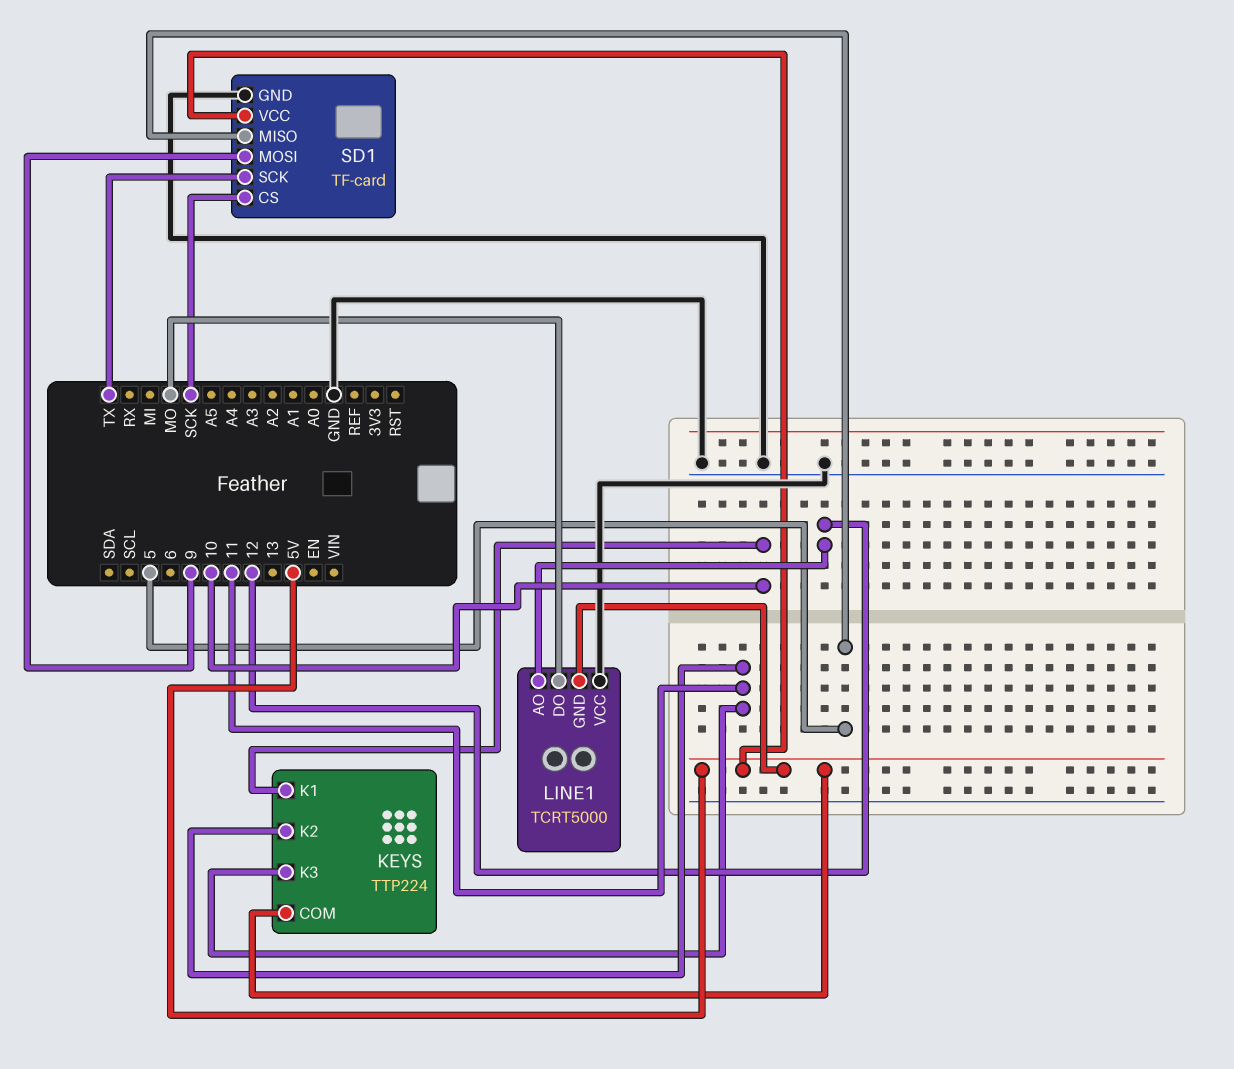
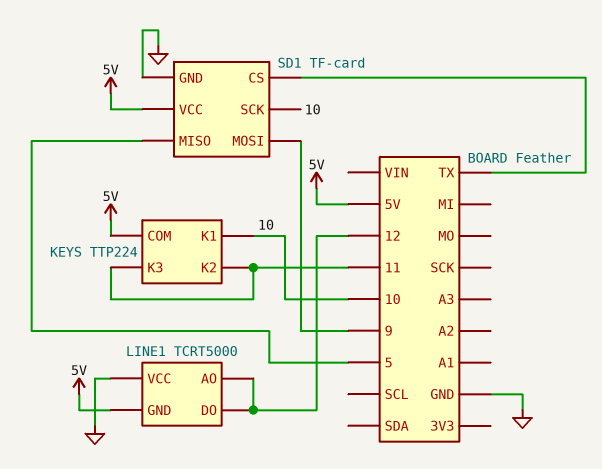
LINE1 pin DO: MO -> 12
SD1 pin CS: SCK -> TX
SD1 pin SCK: TX -> 10

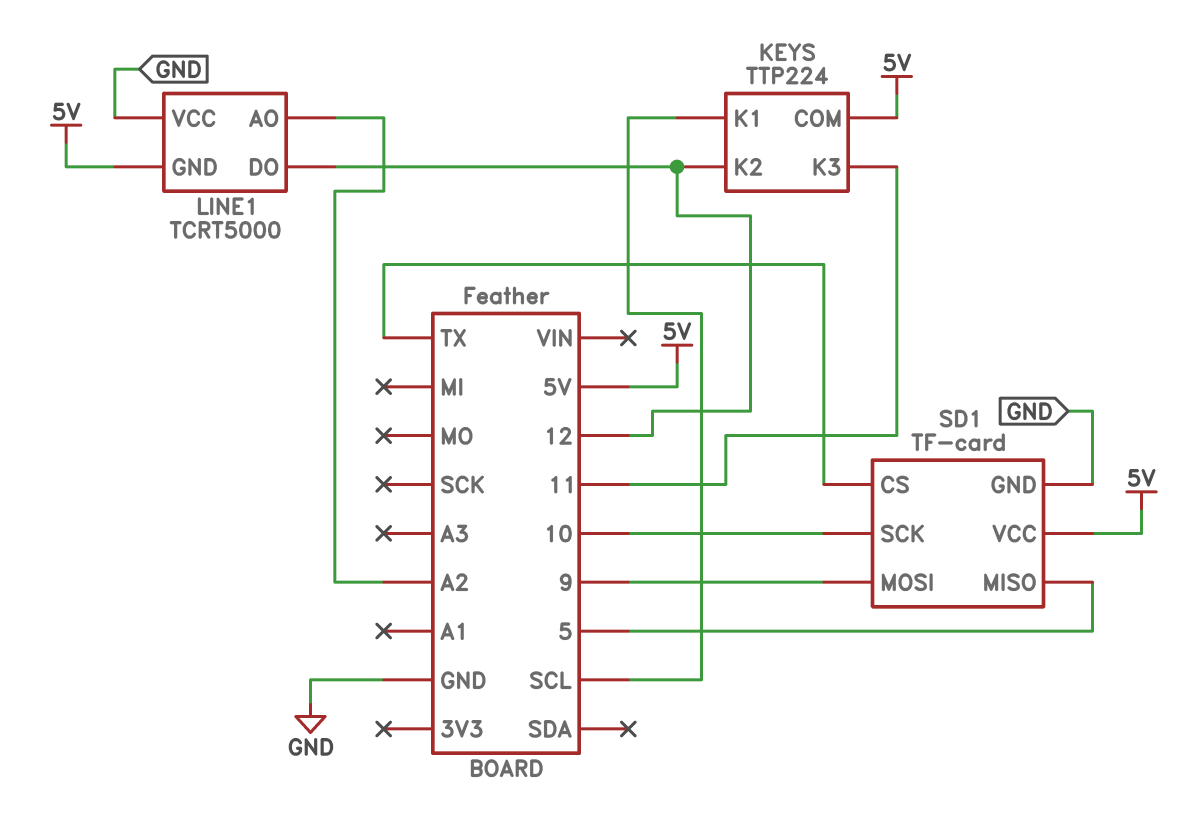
KEYS pin K1: 10 -> SCL
KEYS pin K2: 11 -> 12
LINE1 pin AO: 12 -> A2

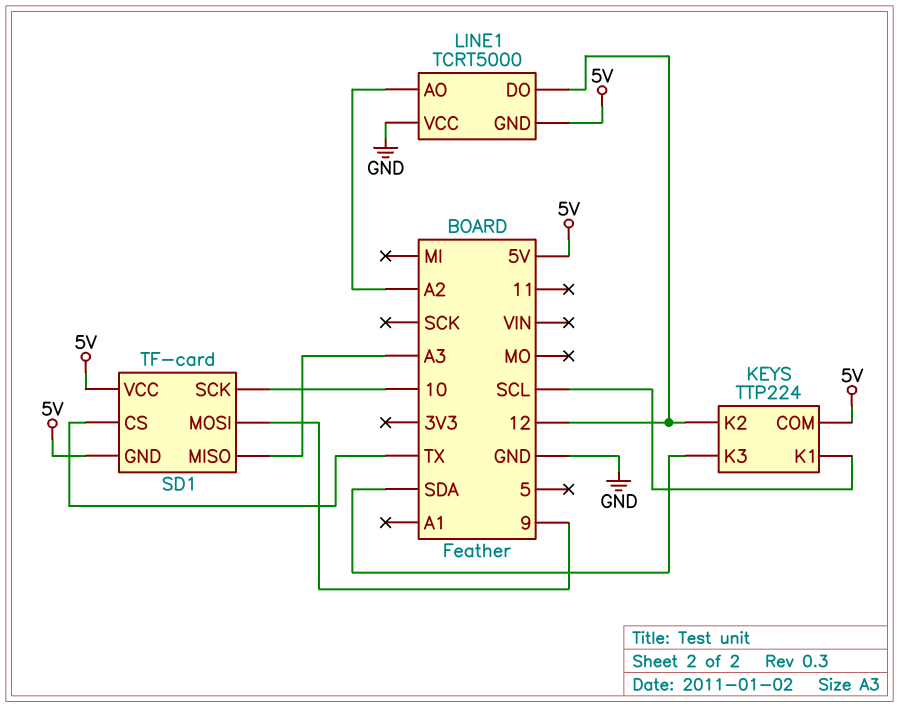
KEYS pin K3: 11 -> SDA
SD1 pin GND: GND -> 5V
SD1 pin MISO: 5 -> A3

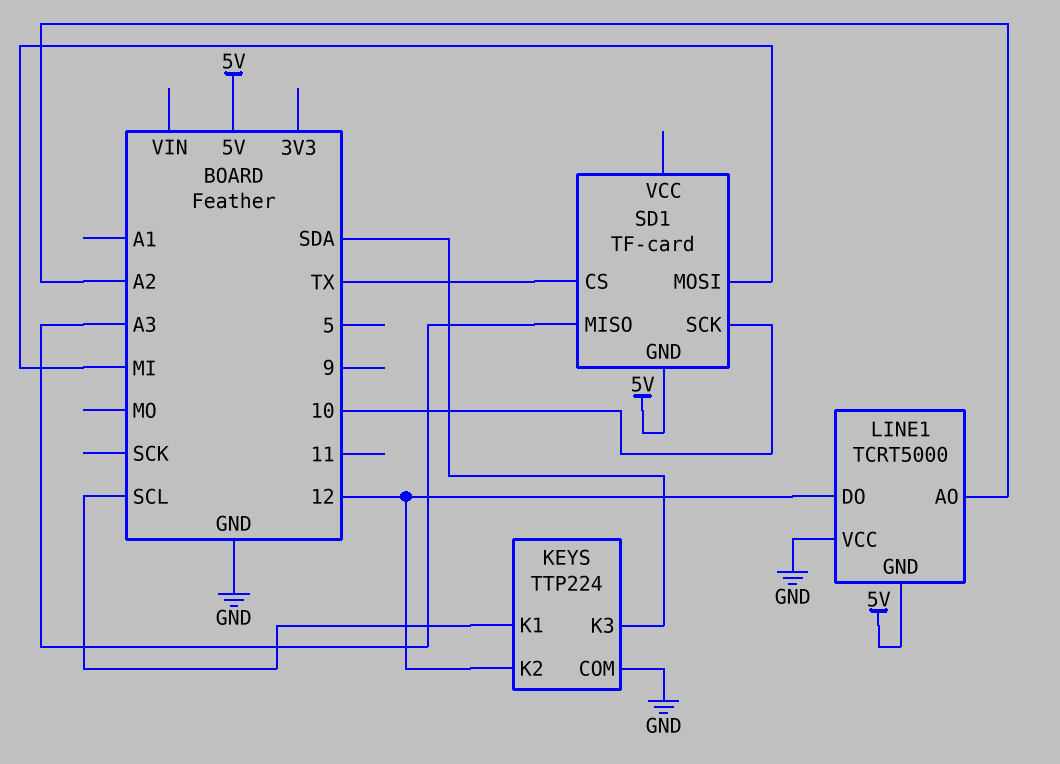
KEYS pin COM: 5V -> GND
SD1 pin MOSI: 9 -> MI
SD1 pin VCC: 5V -> none

